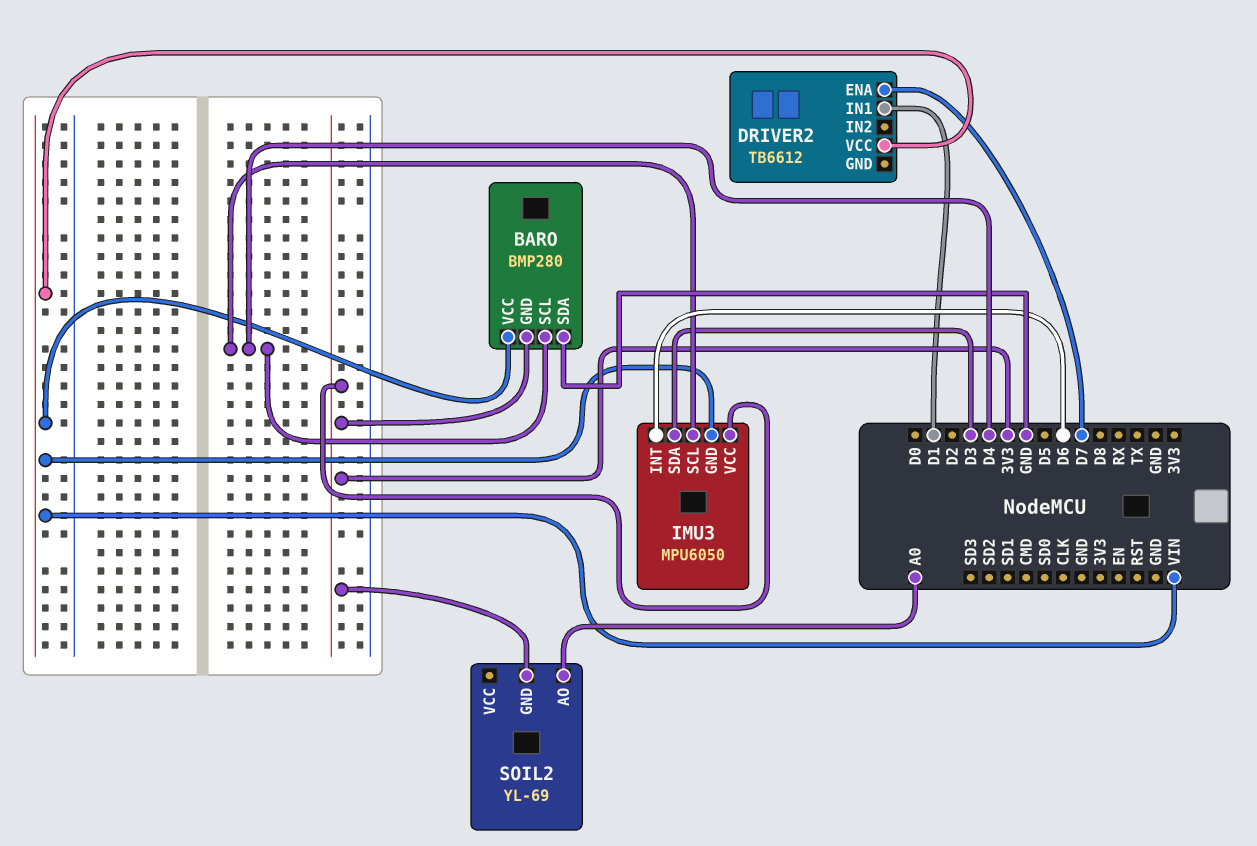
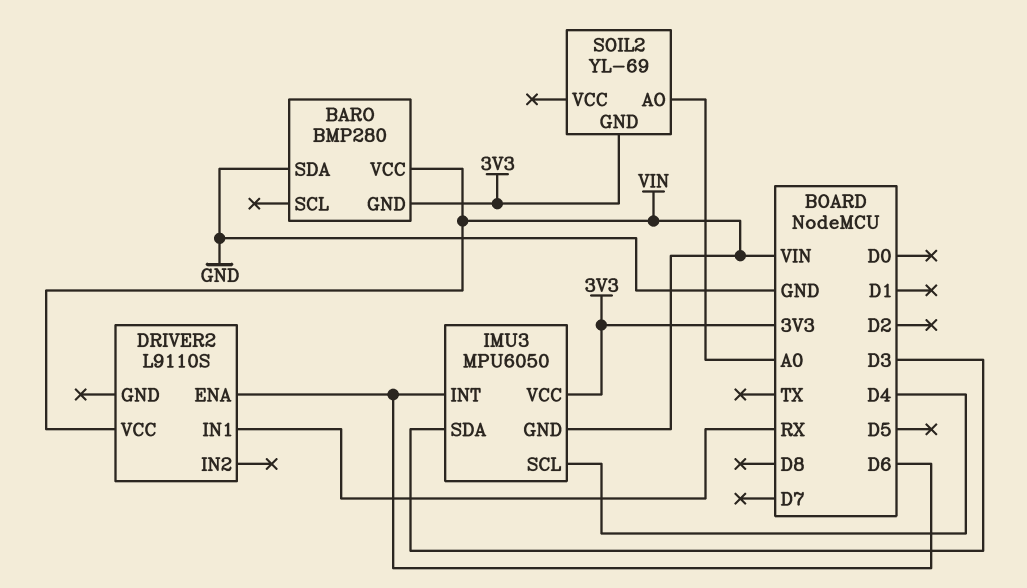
BARO pin SCL: D4 -> none
DRIVER2: TB6612 -> L9110S
DRIVER2 pin ENA: D7 -> D6
DRIVER2 pin IN1: D1 -> RX

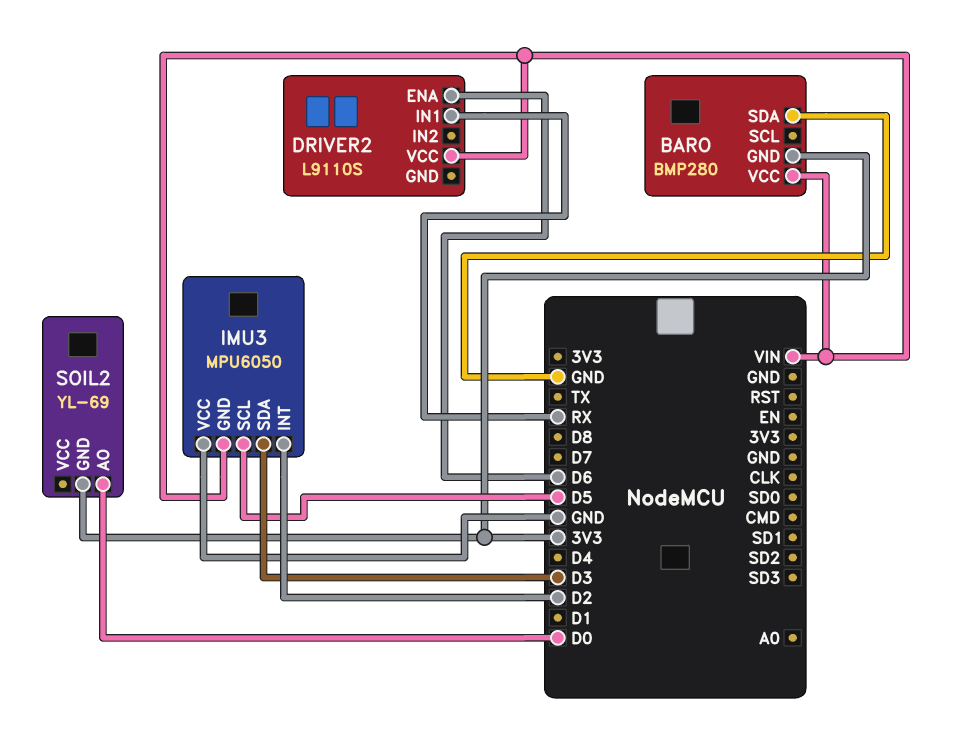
IMU3 pin INT: D6 -> D2
IMU3 pin SCL: D4 -> D5
IMU3 pin VCC: 3V3 -> GND
SOIL2 pin AO: A0 -> D0

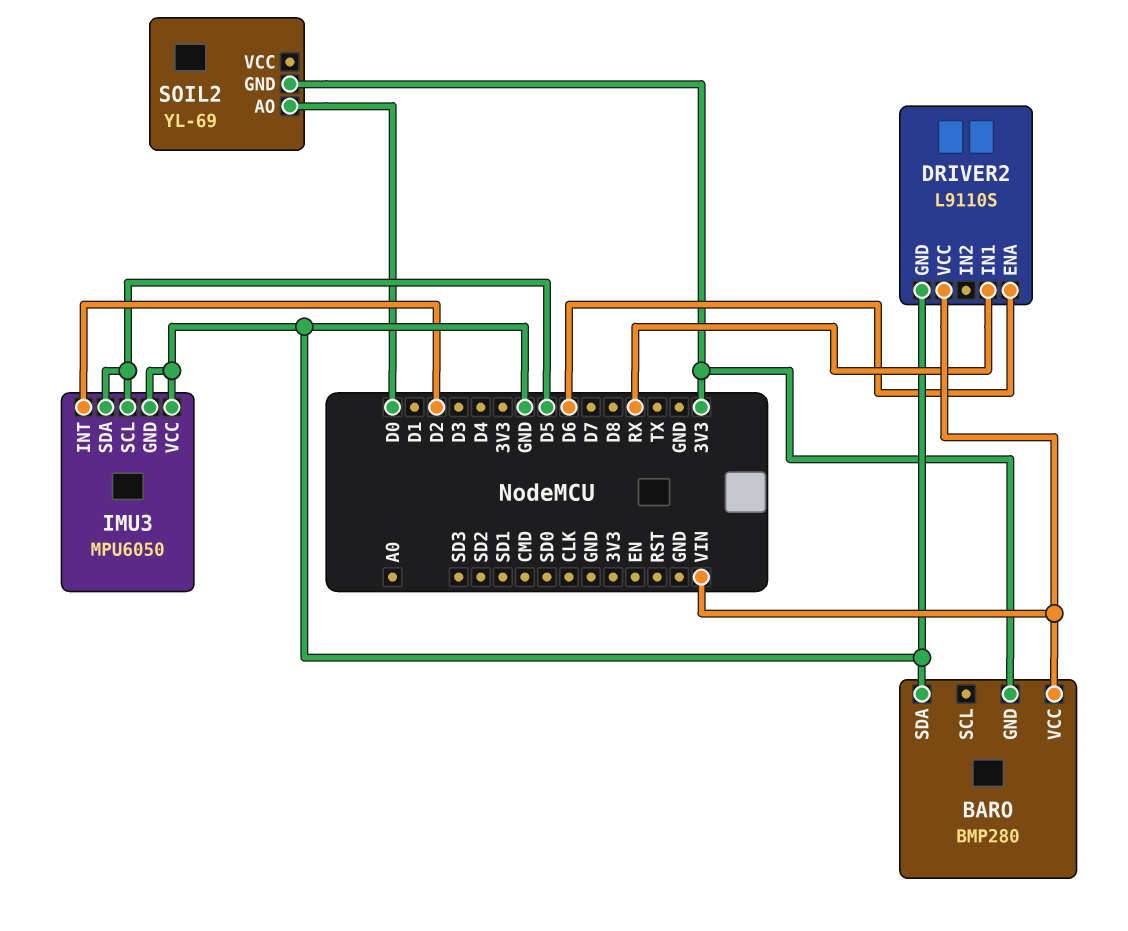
DRIVER2 pin GND: none -> GND
IMU3 pin GND: VIN -> GND
IMU3 pin SDA: D3 -> D5

